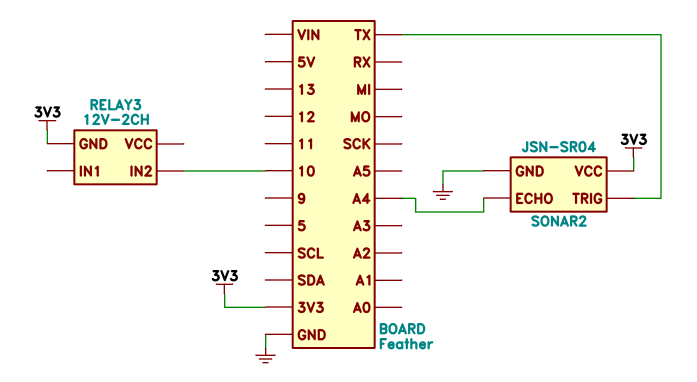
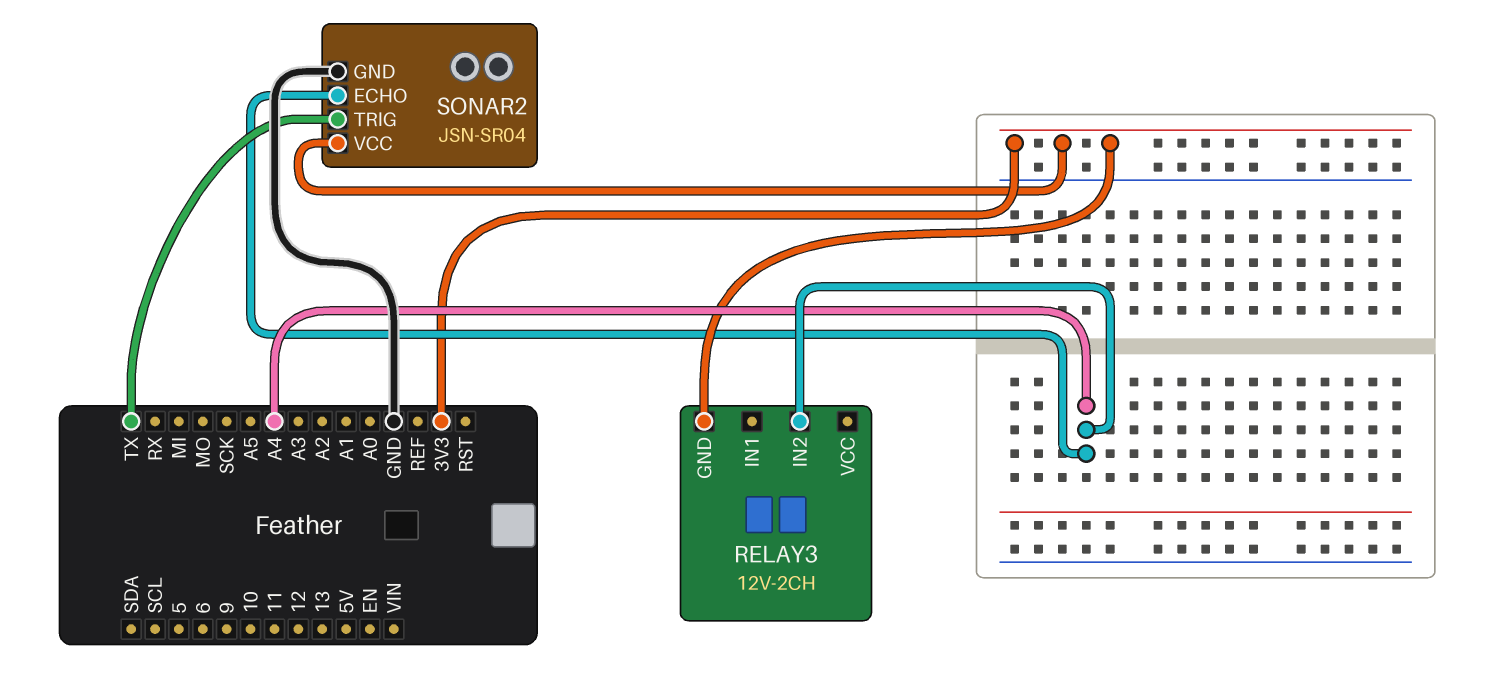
RELAY3 pin IN2: 10 -> A4

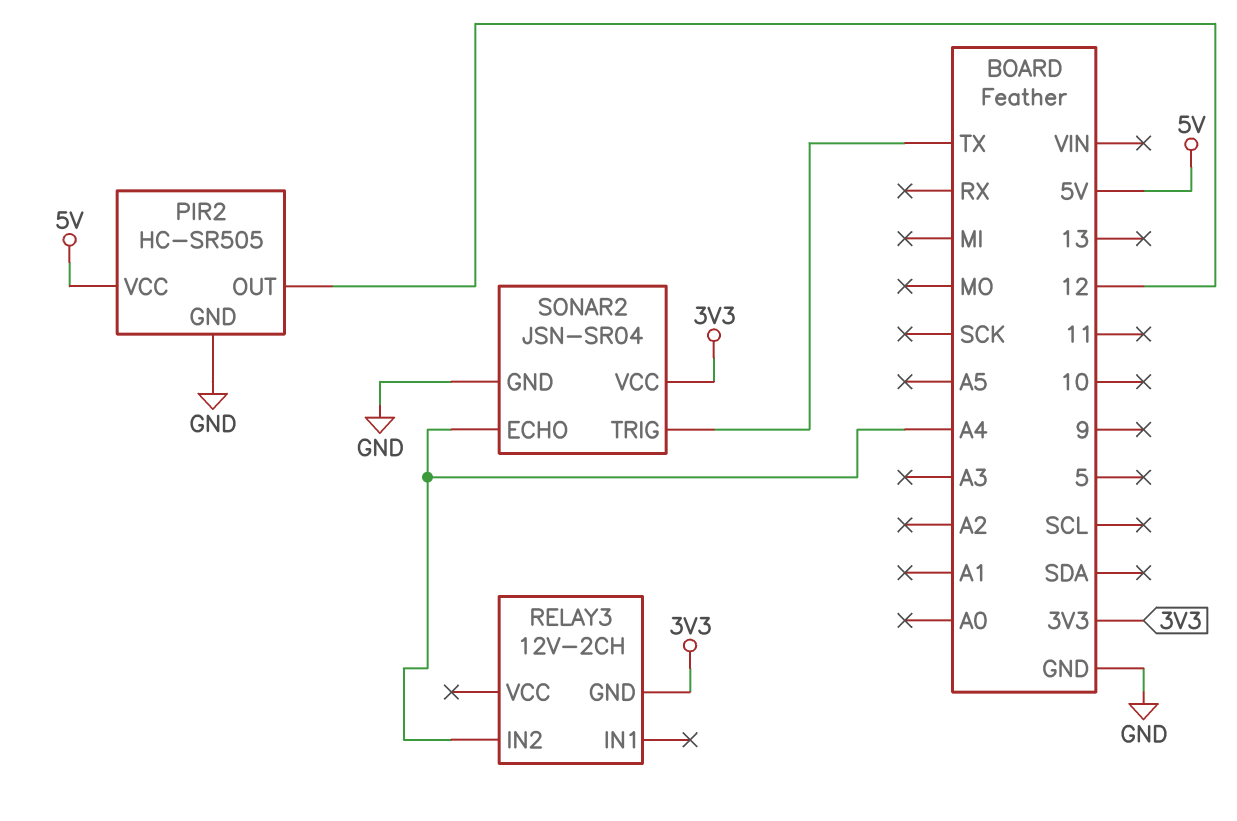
PIR2: none -> HC-SR505
PIR2 pin GND: none -> GND
PIR2 pin OUT: none -> 12
PIR2 pin VCC: none -> 5V

